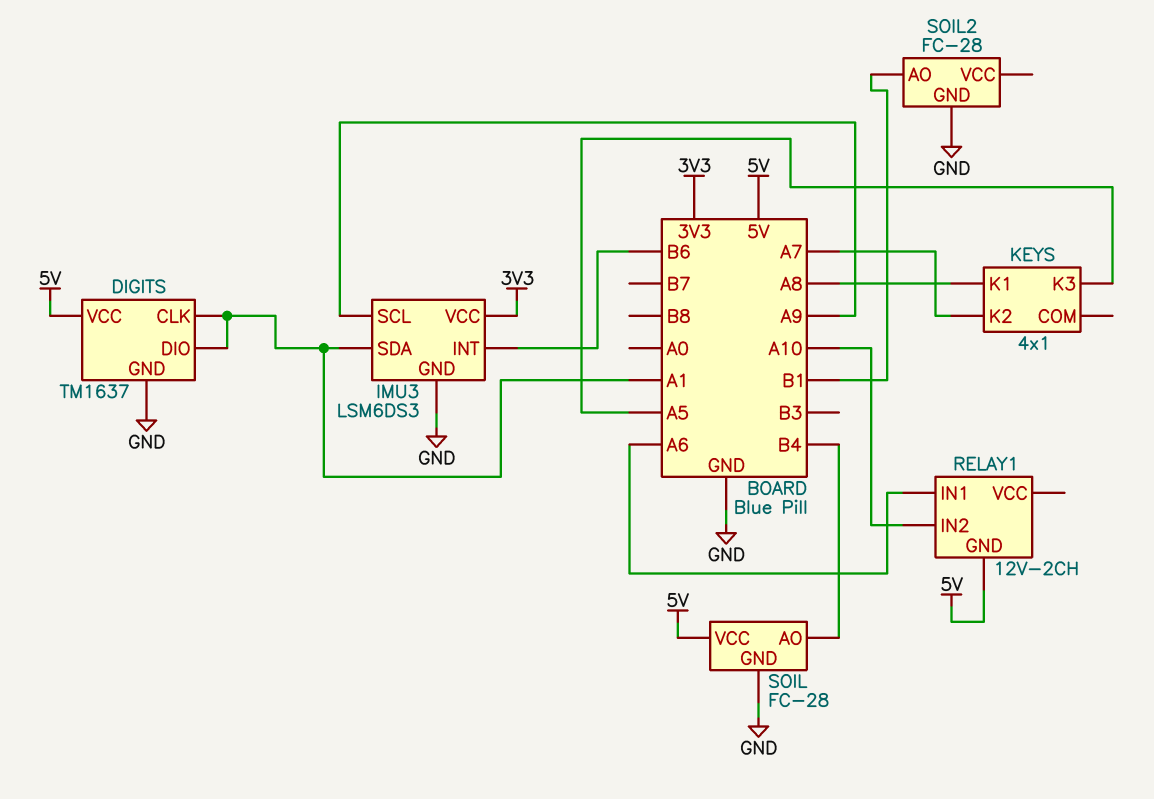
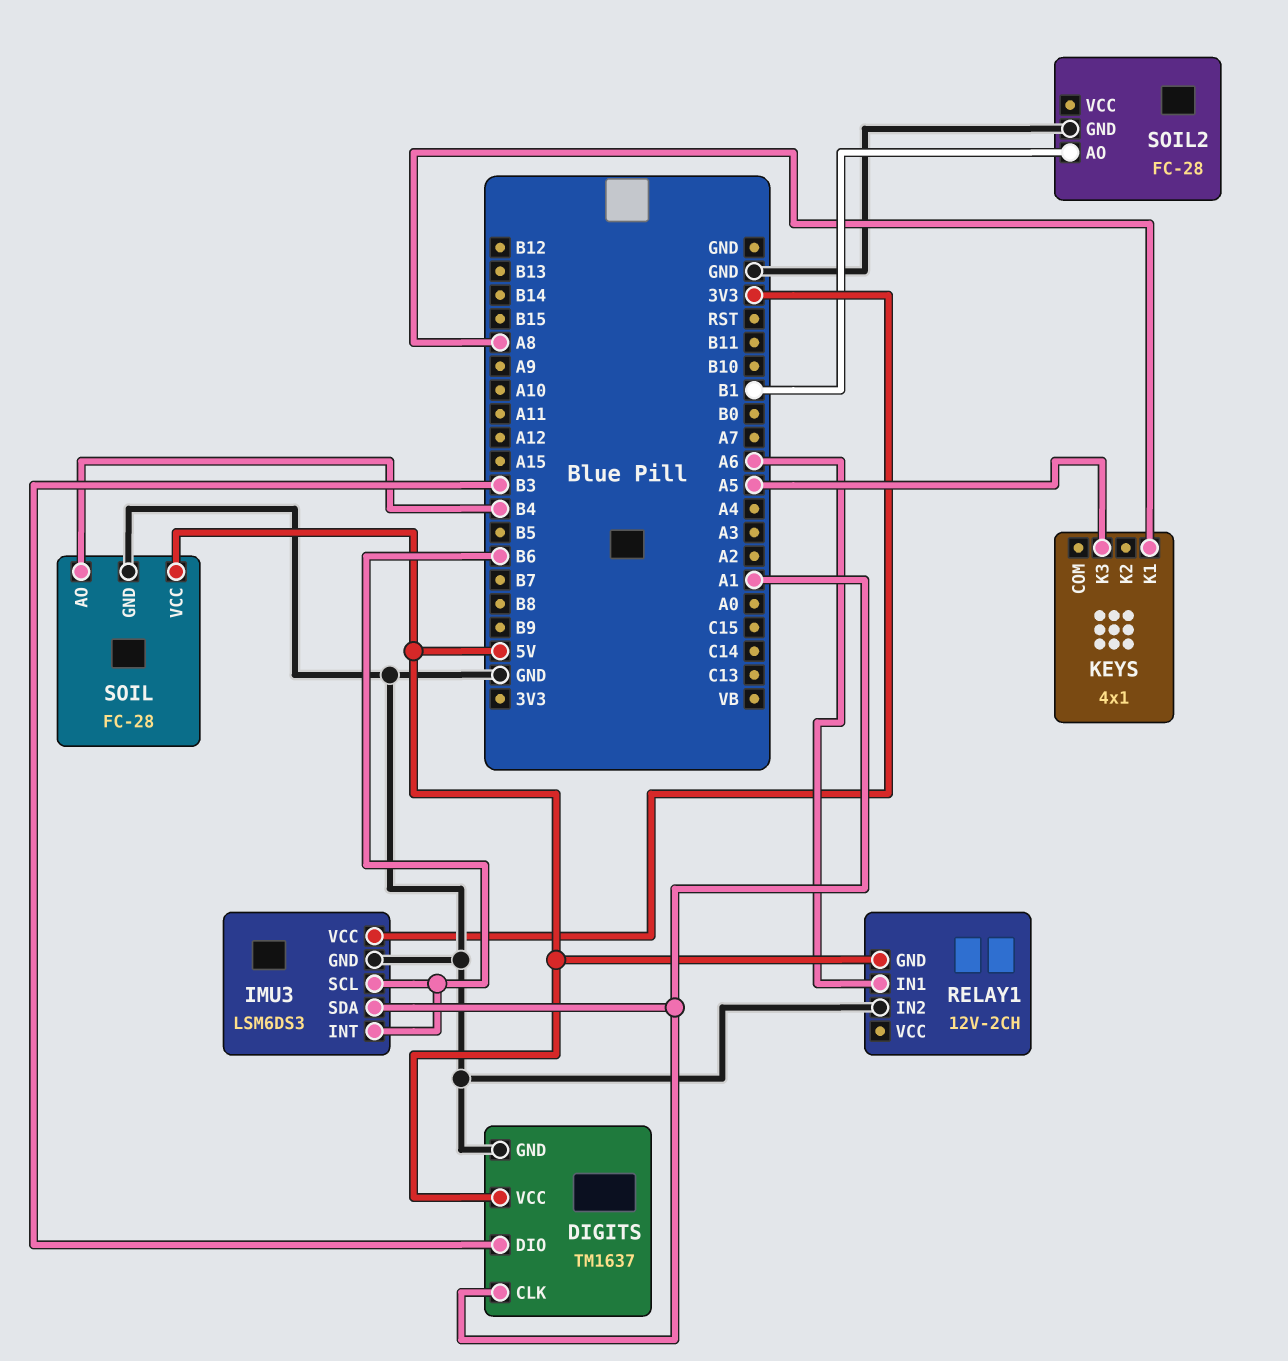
DIGITS pin DIO: A1 -> B3
IMU3 pin SCL: A9 -> B6
KEYS pin K2: A7 -> none
RELAY1 pin IN2: A10 -> GND

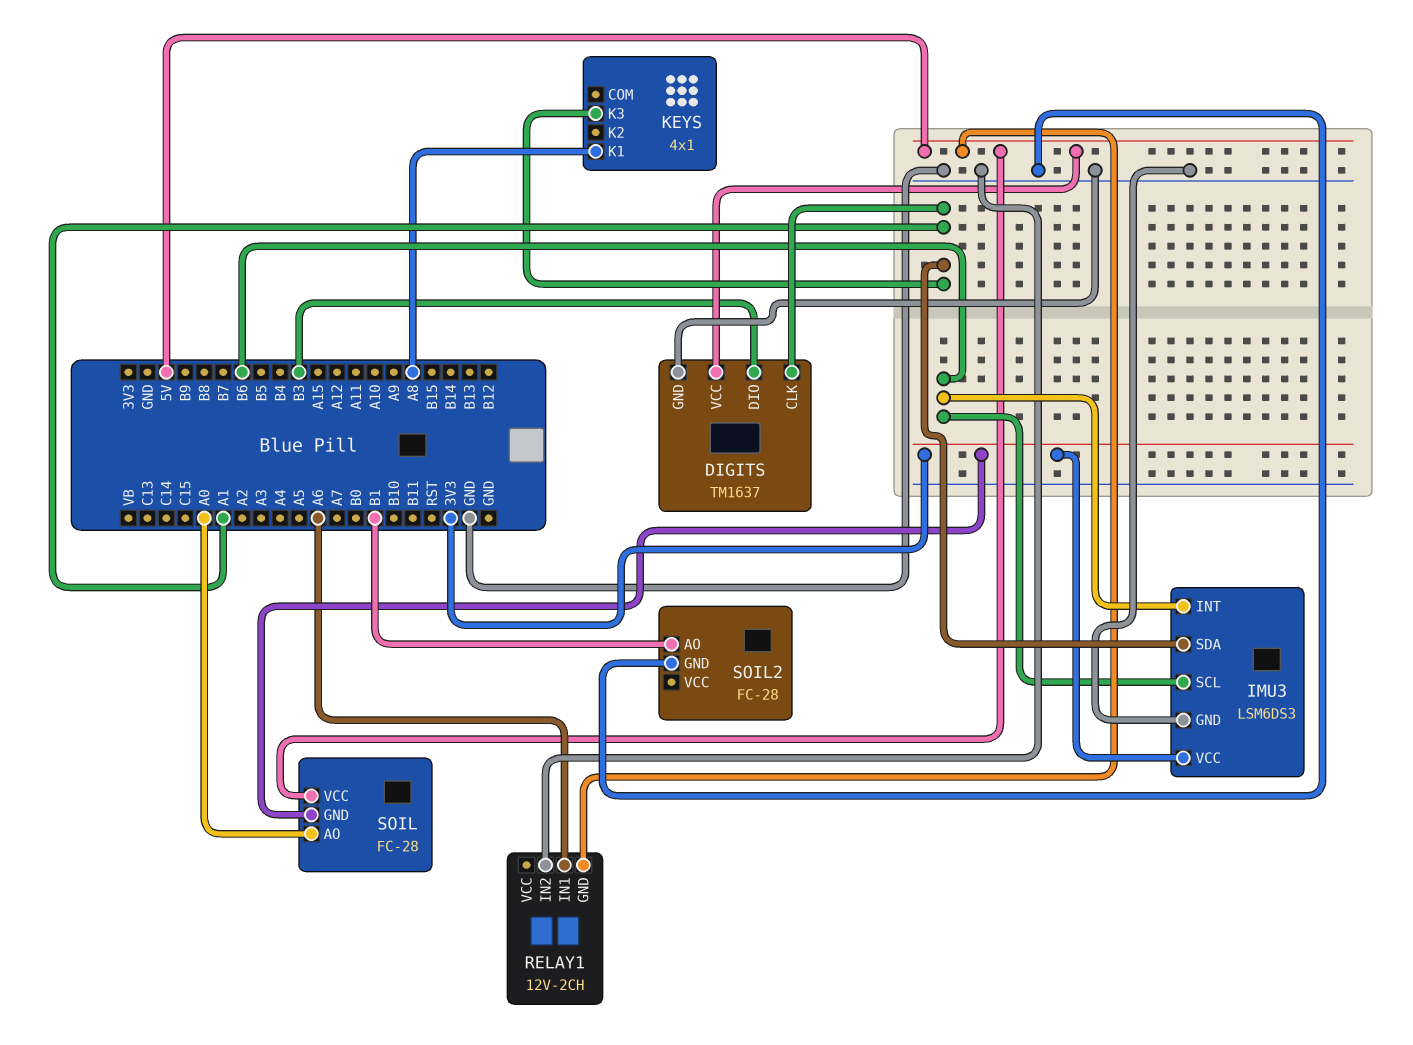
KEYS pin K3: A5 -> A1
SOIL pin AO: B4 -> A0
SOIL pin GND: GND -> 3V3

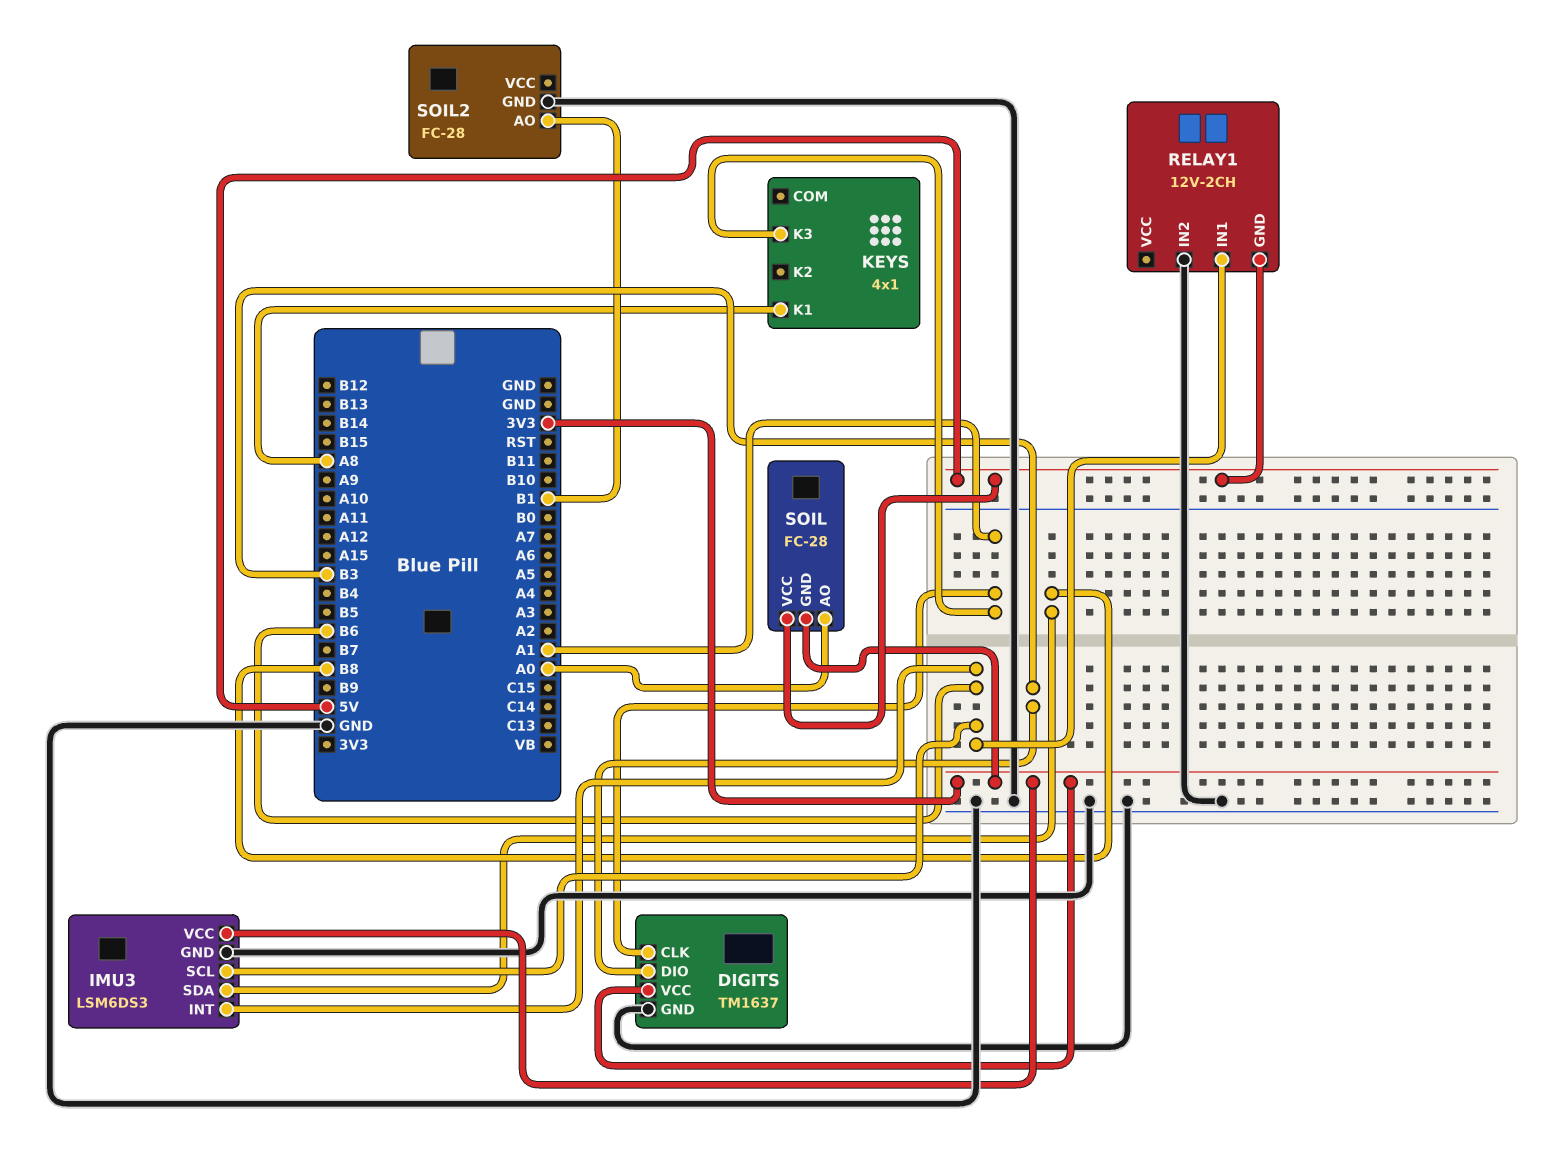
DIGITS pin VCC: 5V -> 3V3
IMU3 pin SDA: A1 -> B8
RELAY1 pin IN1: A6 -> B6

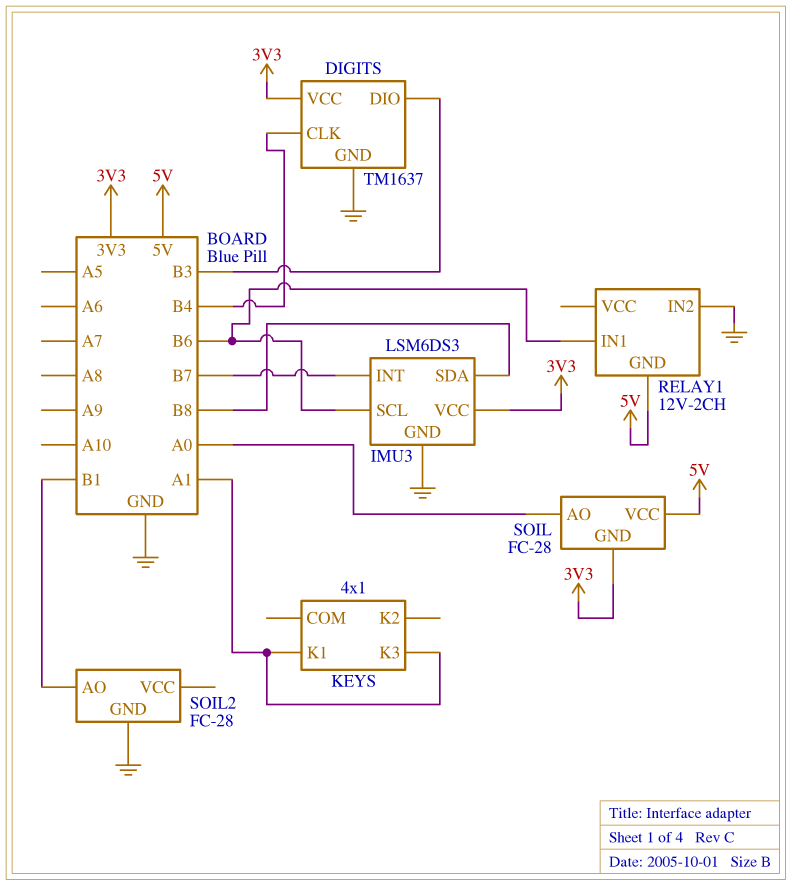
DIGITS pin CLK: A1 -> B4
IMU3 pin INT: B6 -> B7
KEYS pin K1: A8 -> A1

